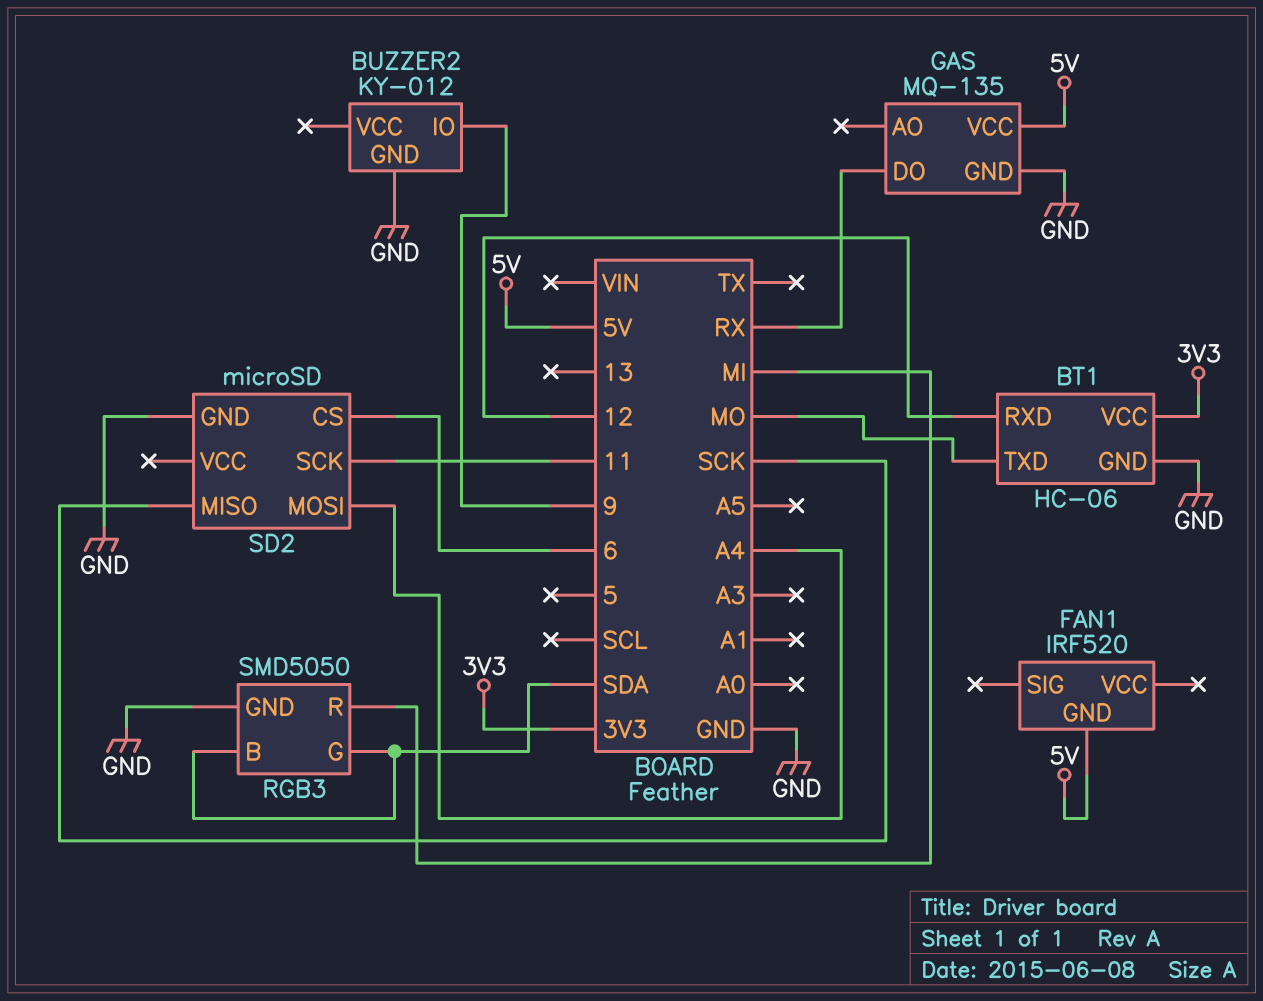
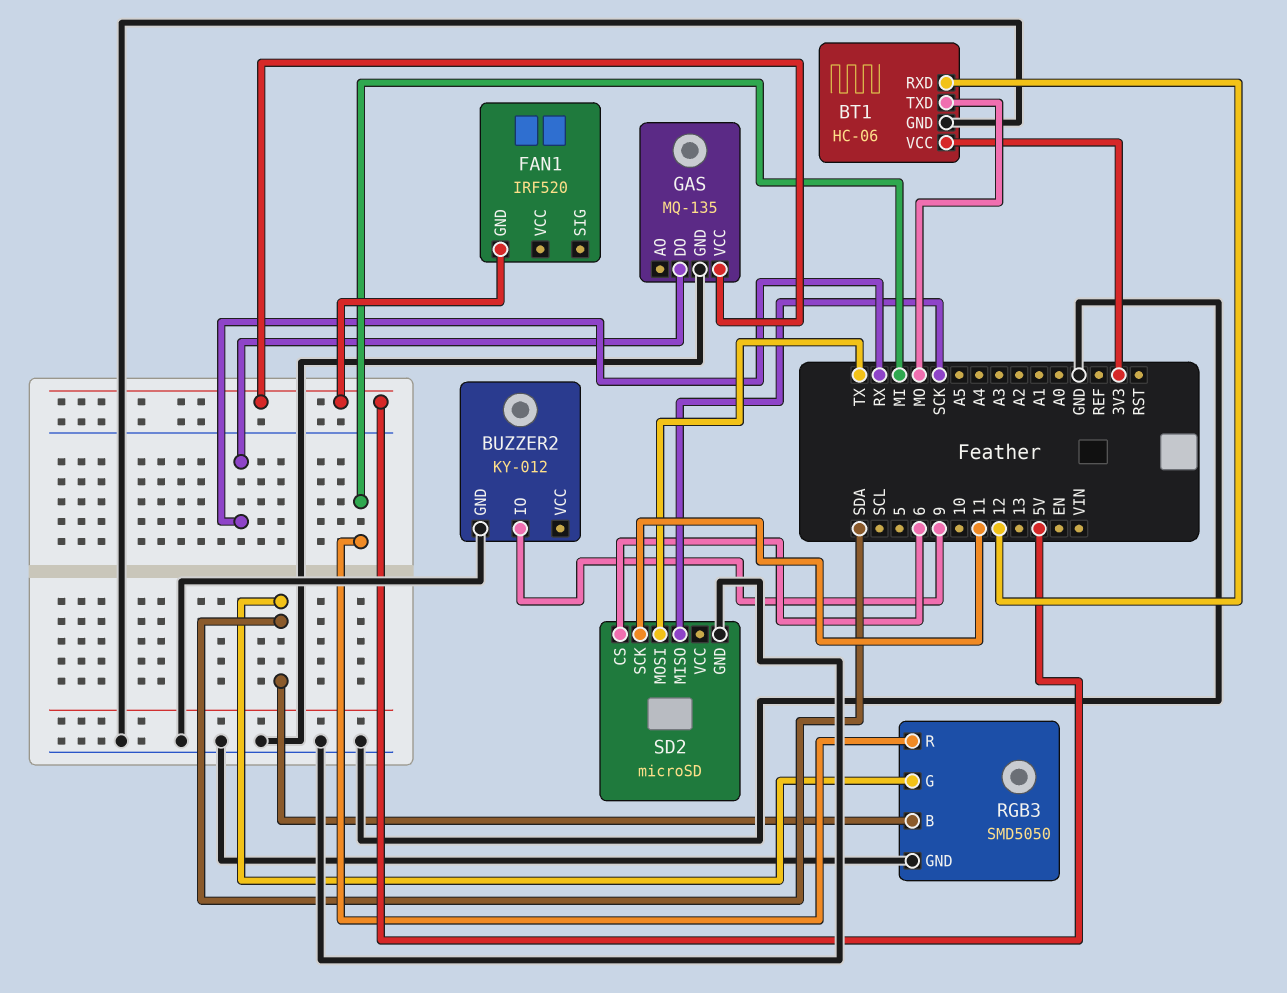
SD2 pin MOSI: A4 -> TX

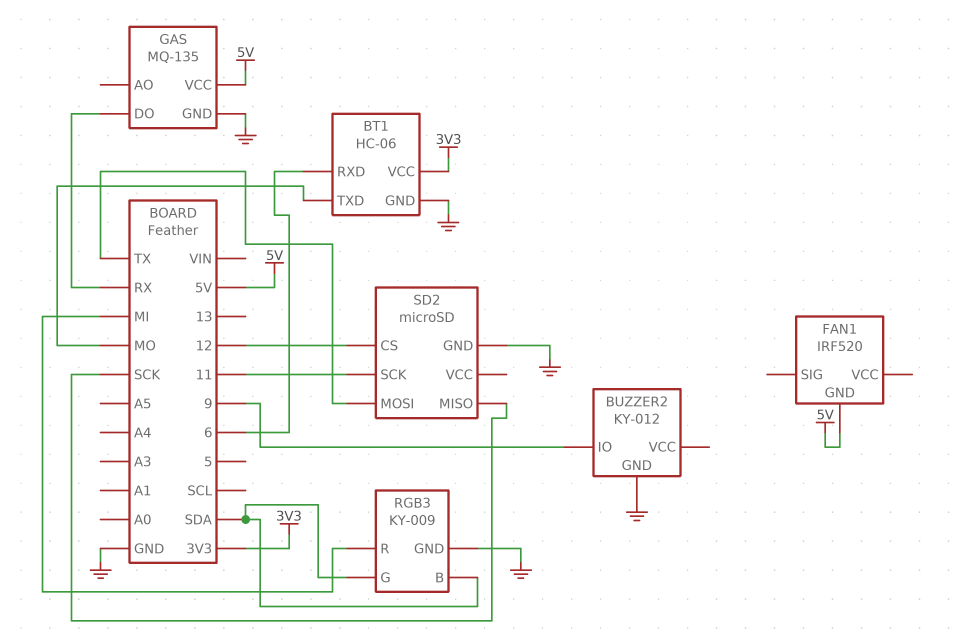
BT1 pin RXD: 12 -> 6
RGB3: SMD5050 -> KY-009
SD2 pin CS: 6 -> 12

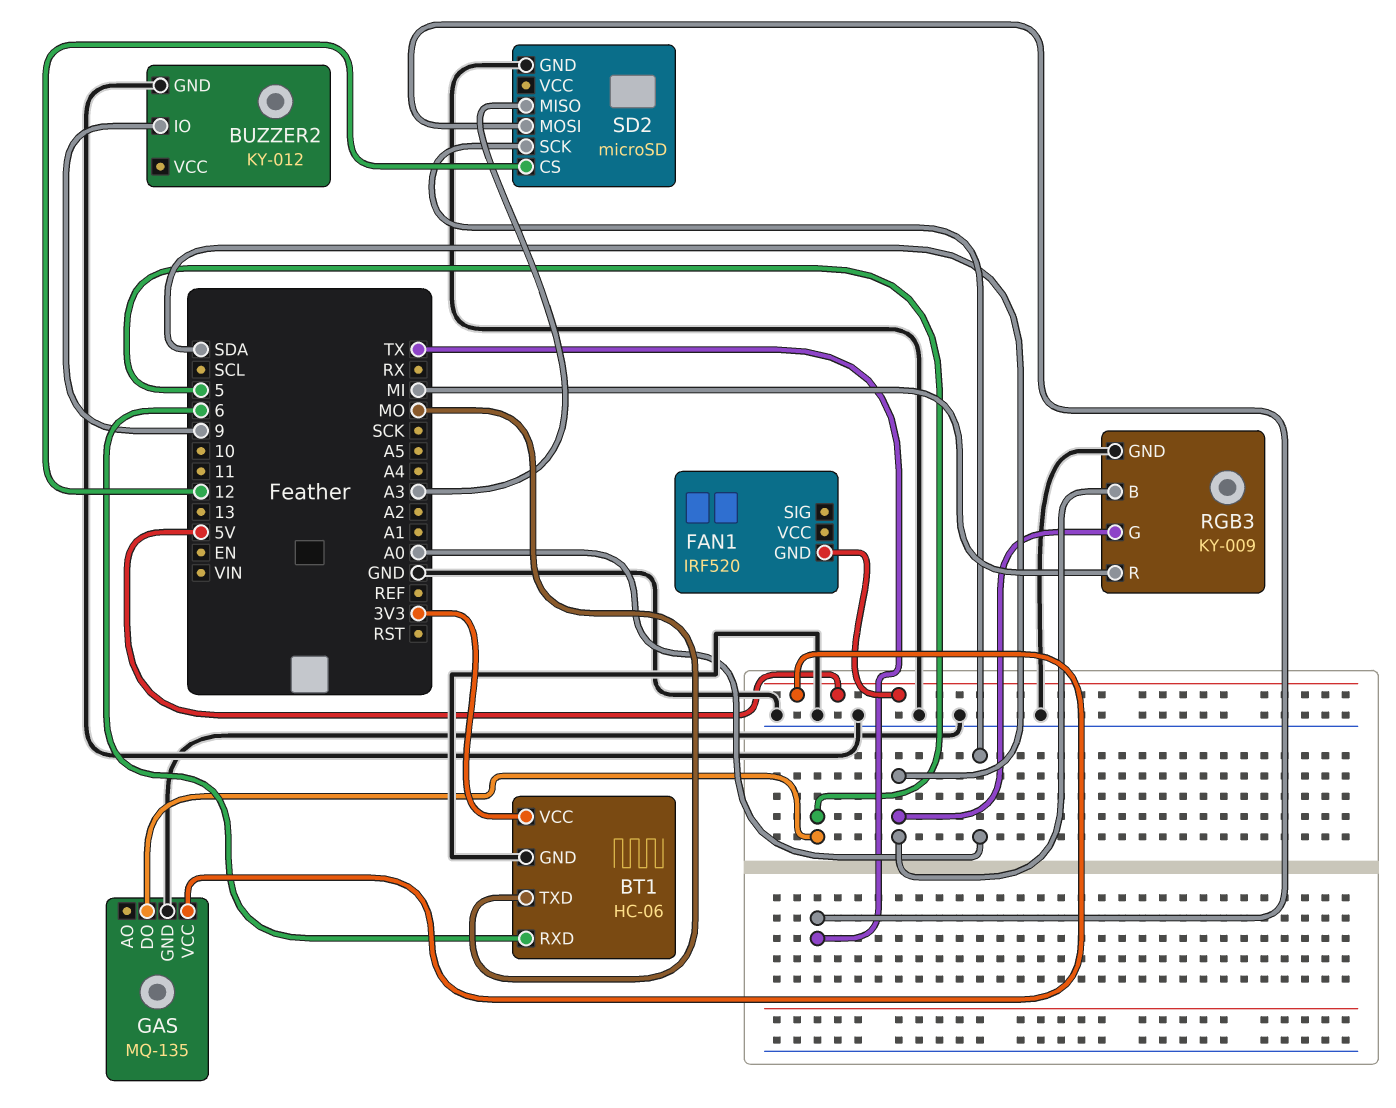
GAS pin DO: RX -> 5
SD2 pin MISO: SCK -> A3
SD2 pin SCK: 11 -> A0

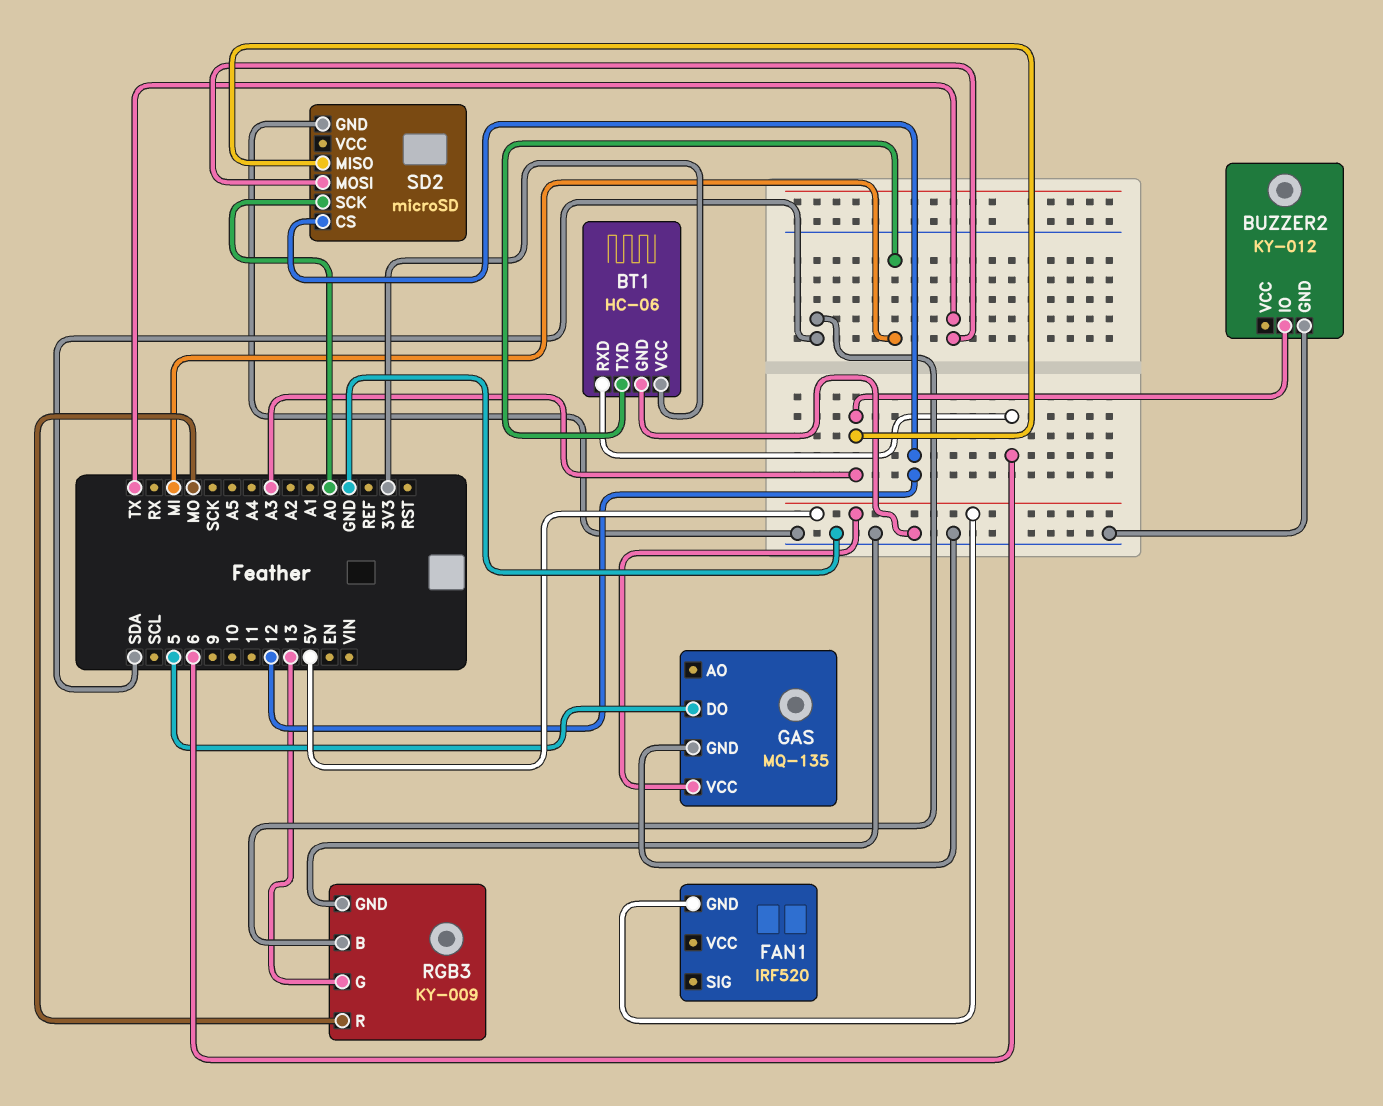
BT1 pin TXD: MO -> MI
BUZZER2 pin IO: 9 -> A3
RGB3 pin G: SDA -> 13
RGB3 pin R: MI -> MO

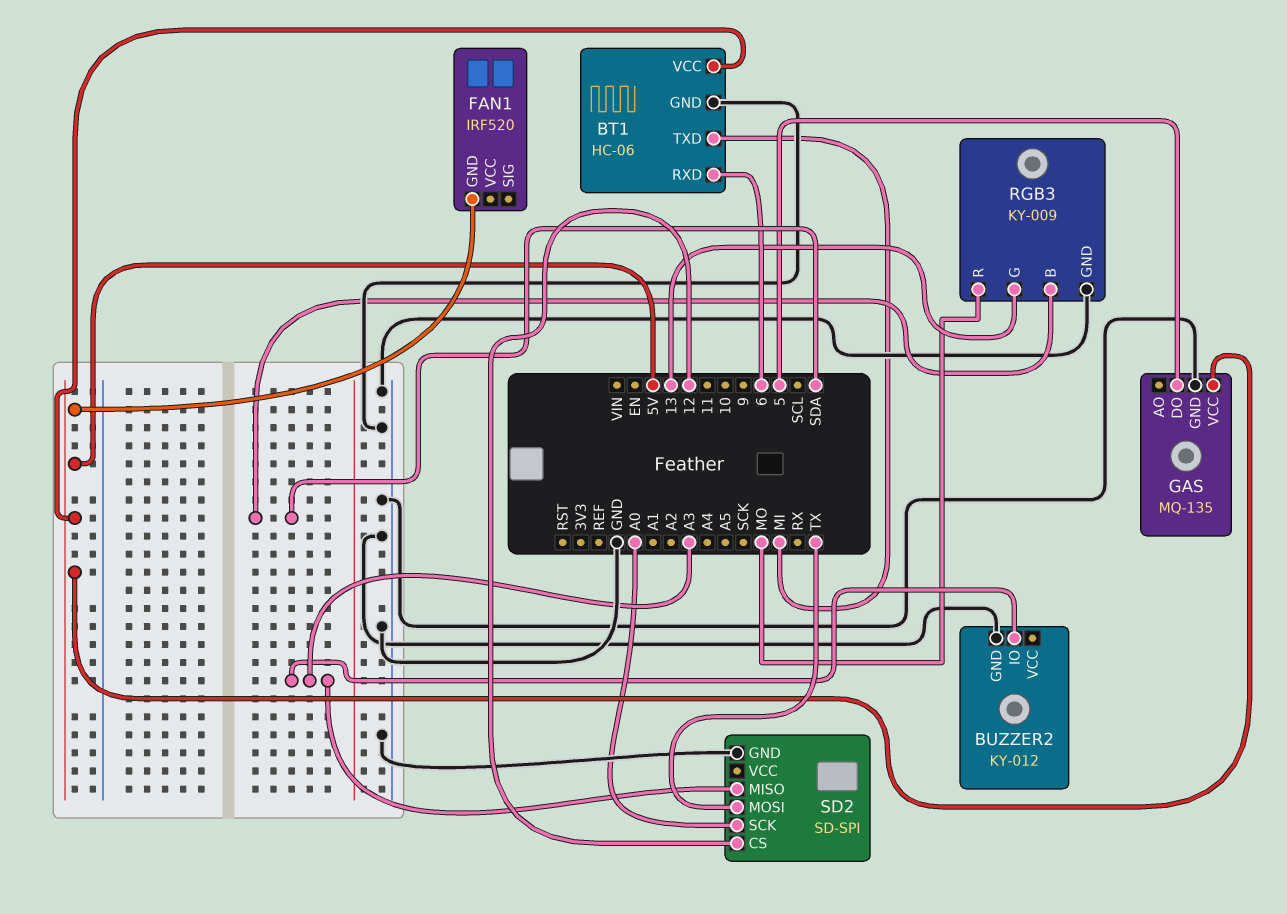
BT1 pin VCC: 3V3 -> 5V
SD2: microSD -> SD-SPI

